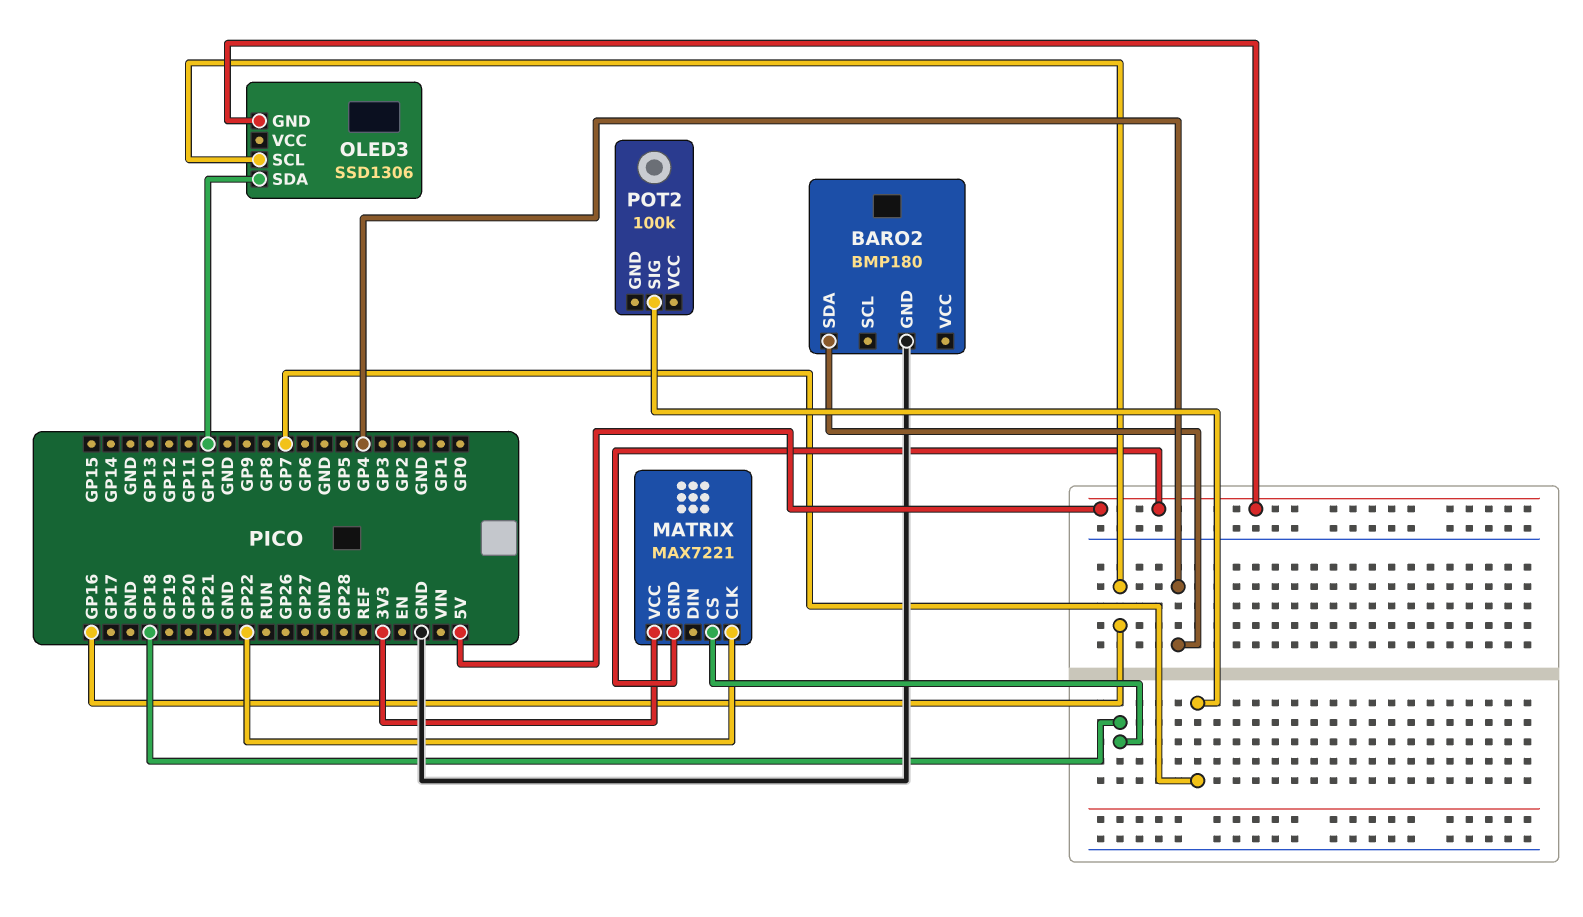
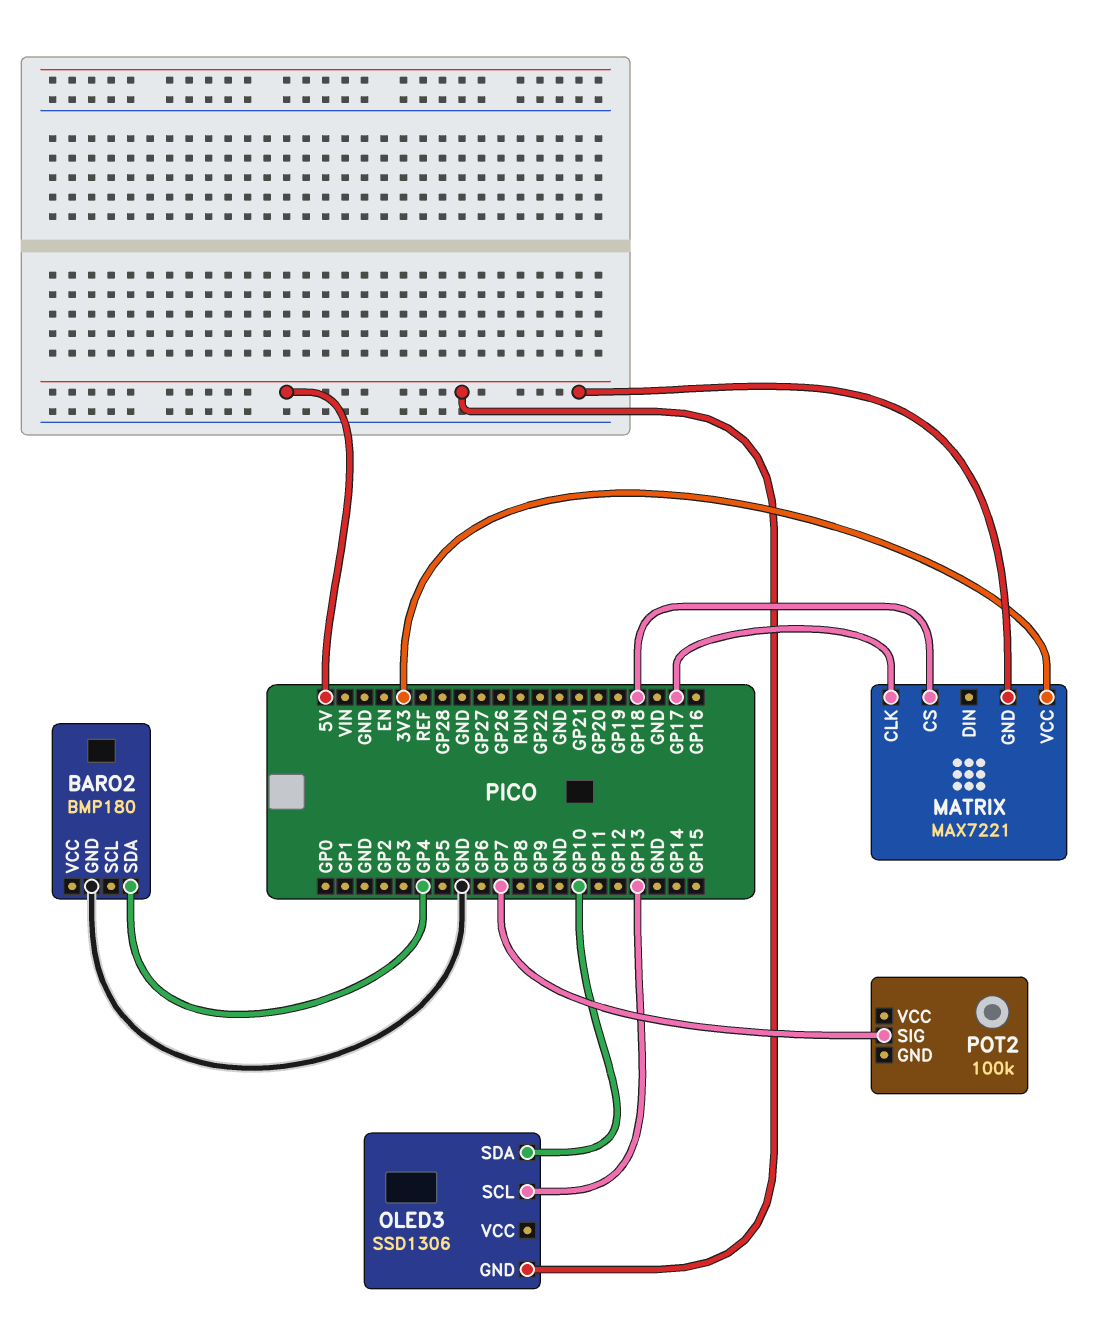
MATRIX pin CLK: GP22 -> GP17
OLED3 pin SCL: GP16 -> GP13

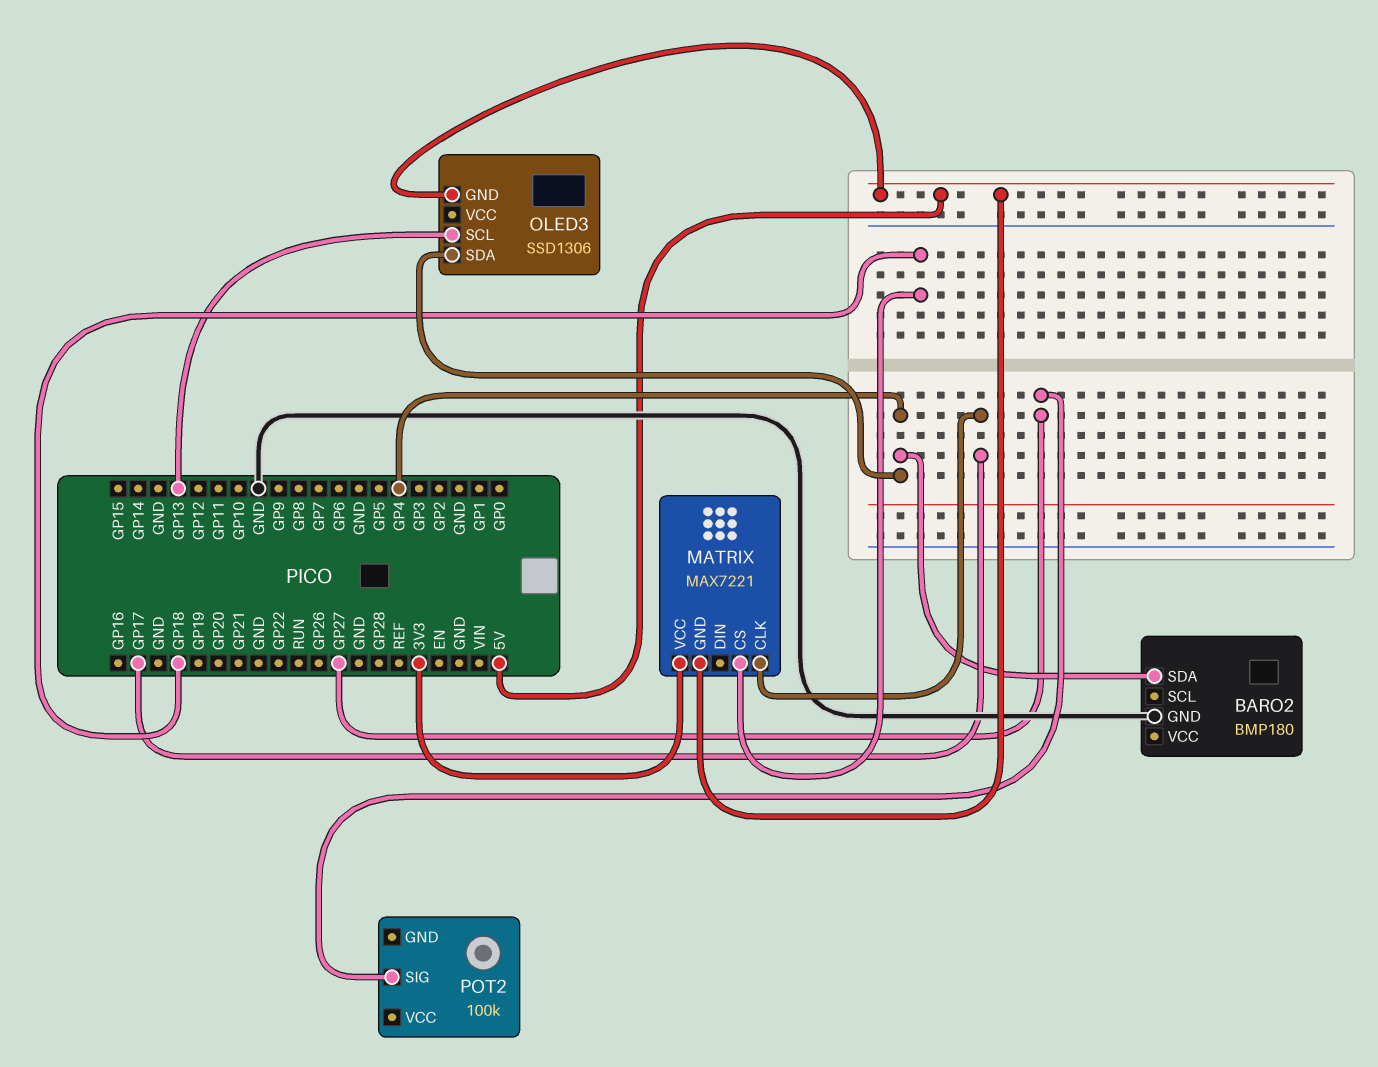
OLED3 pin SDA: GP10 -> GP4
POT2 pin SIG: GP7 -> GP27

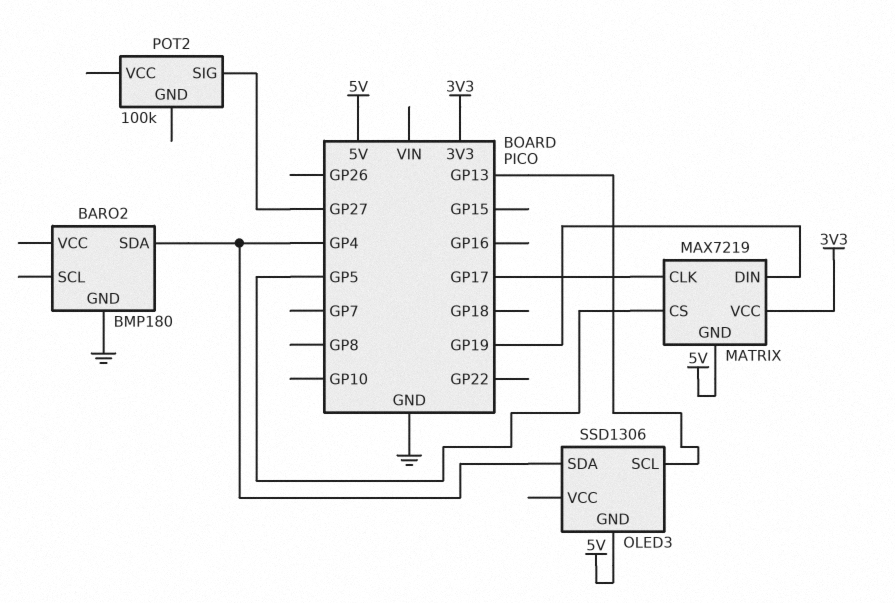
MATRIX: MAX7221 -> MAX7219
MATRIX pin CS: GP18 -> GP5
MATRIX pin DIN: none -> GP19

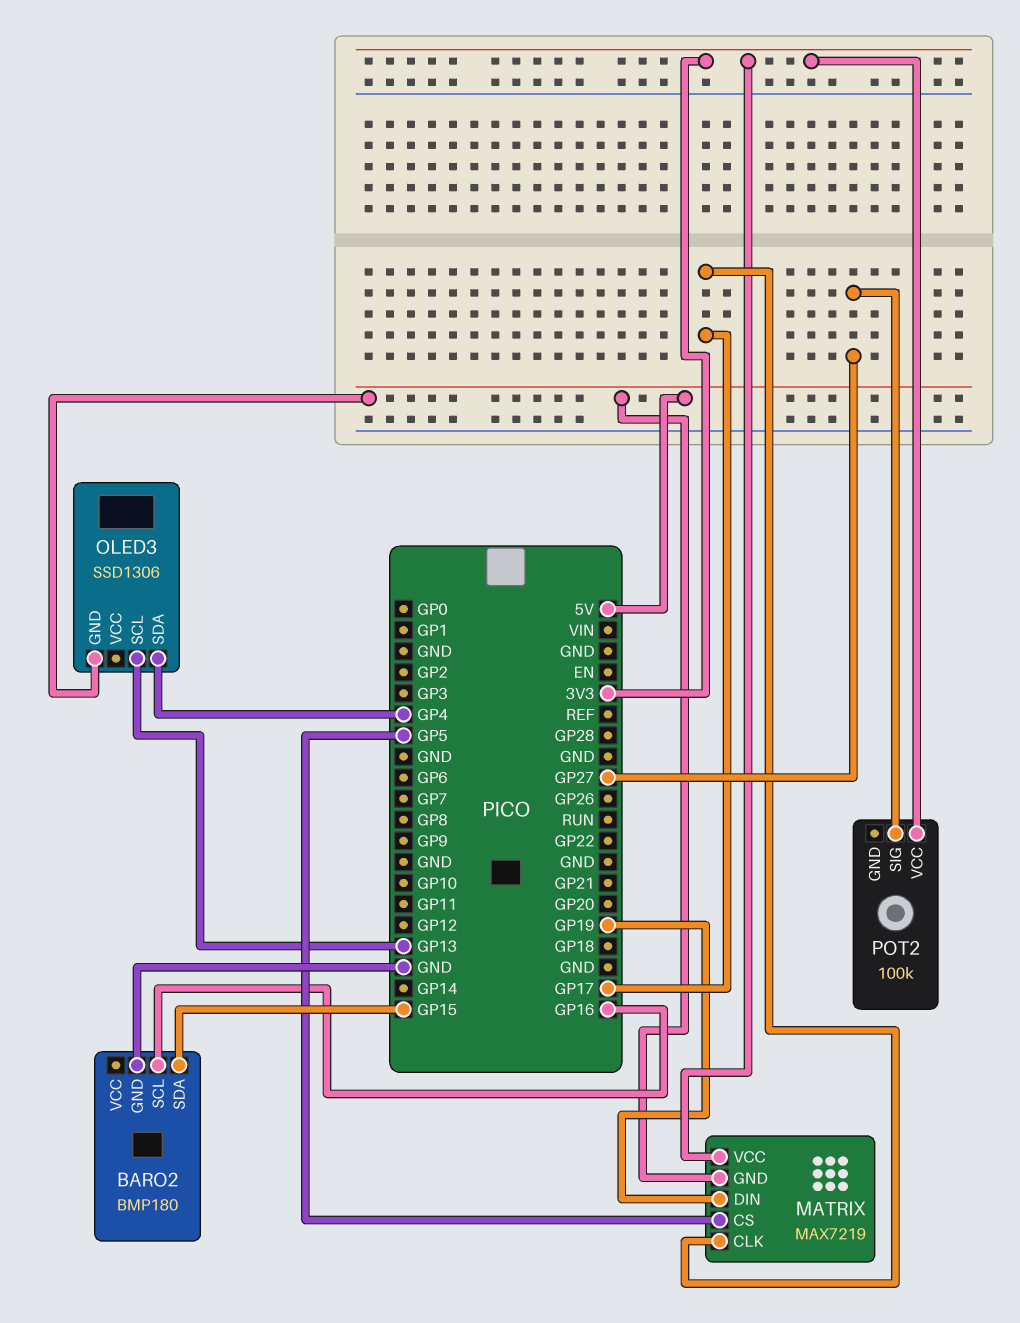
BARO2 pin SCL: none -> GP16
BARO2 pin SDA: GP4 -> GP15
POT2 pin VCC: none -> 3V3

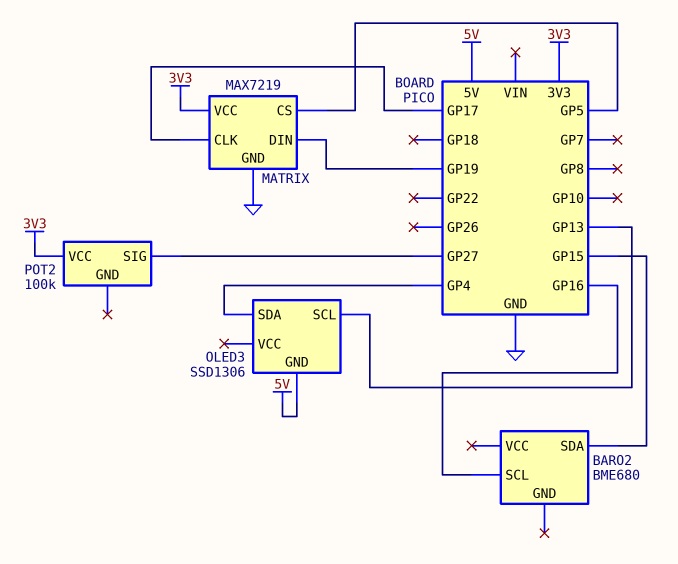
BARO2: BMP180 -> BME680
BARO2 pin GND: GND -> none
MATRIX pin GND: 5V -> GND

